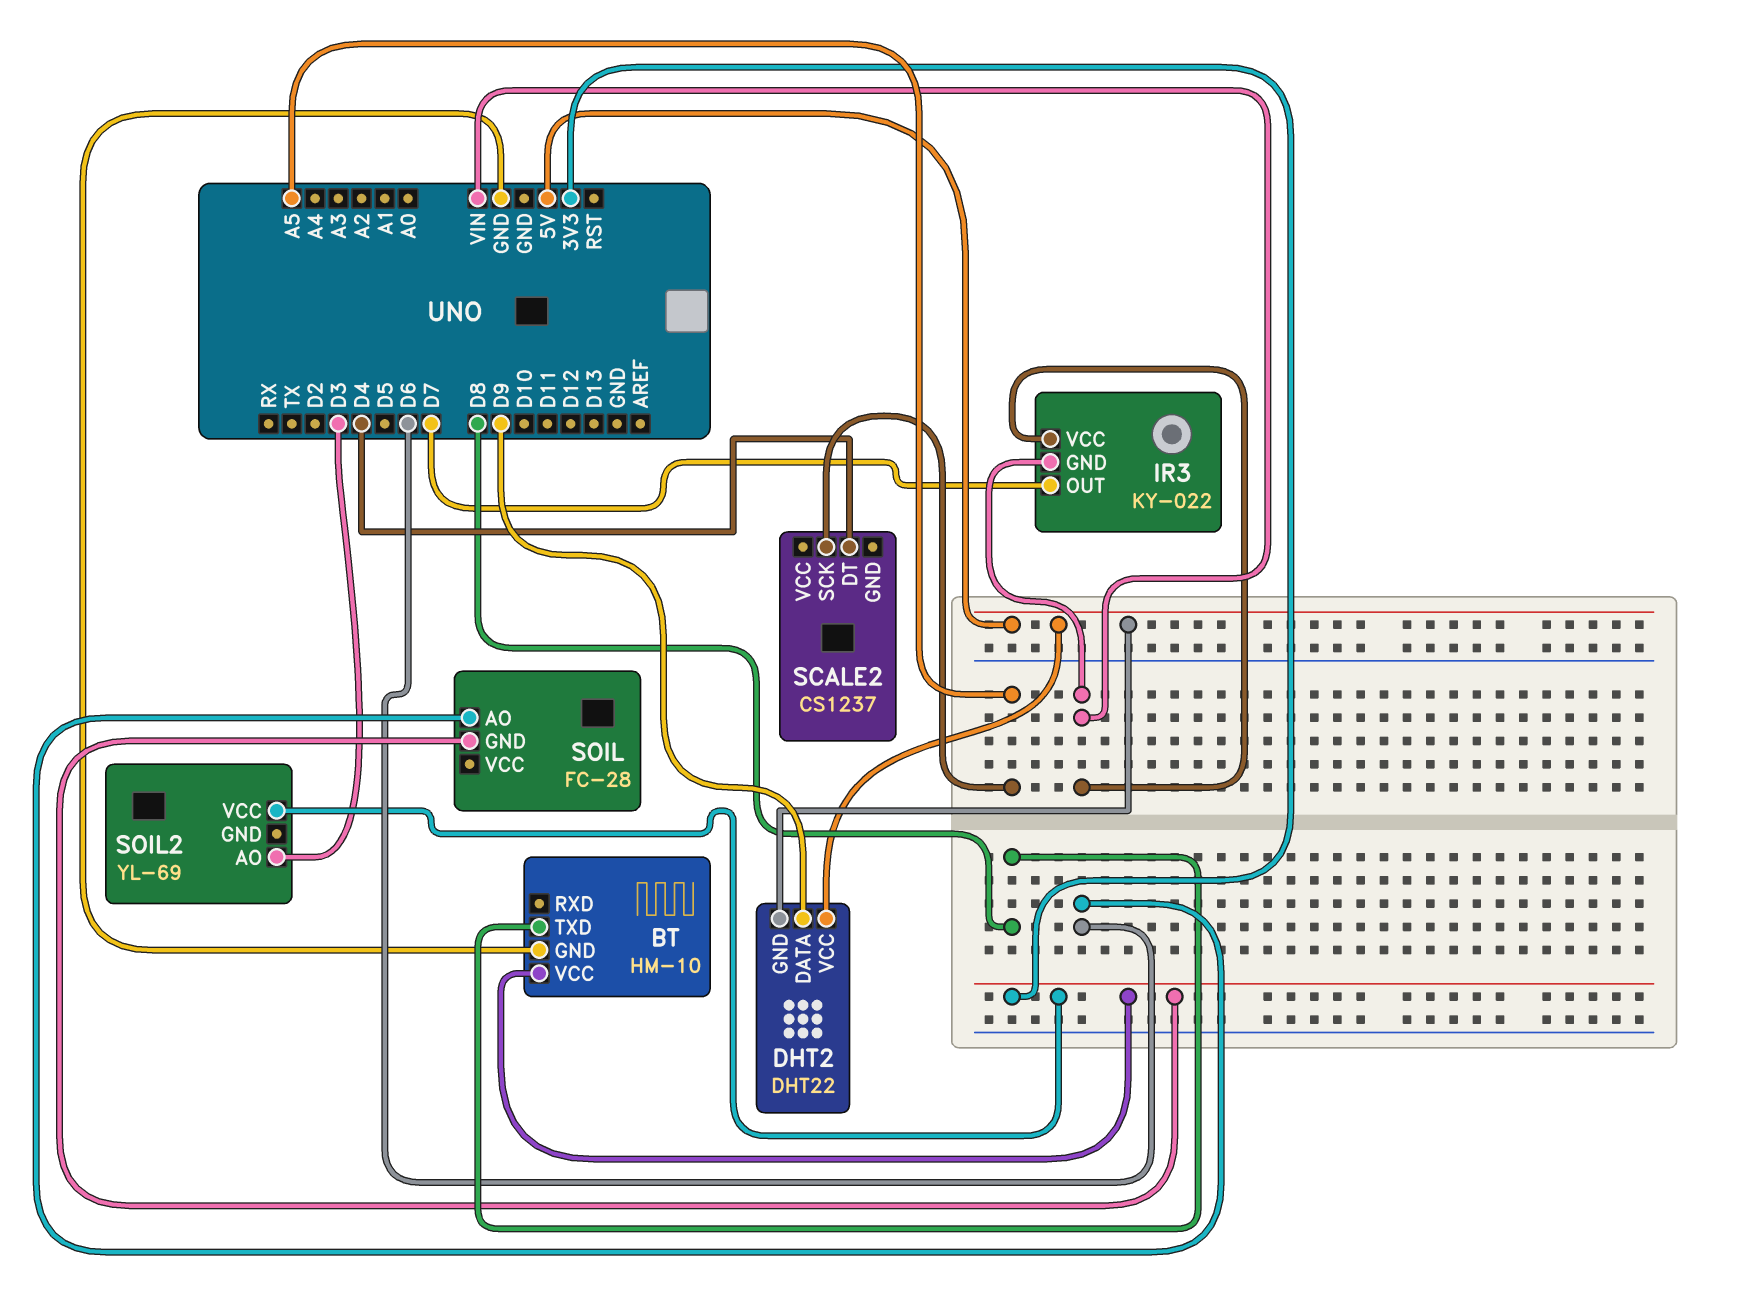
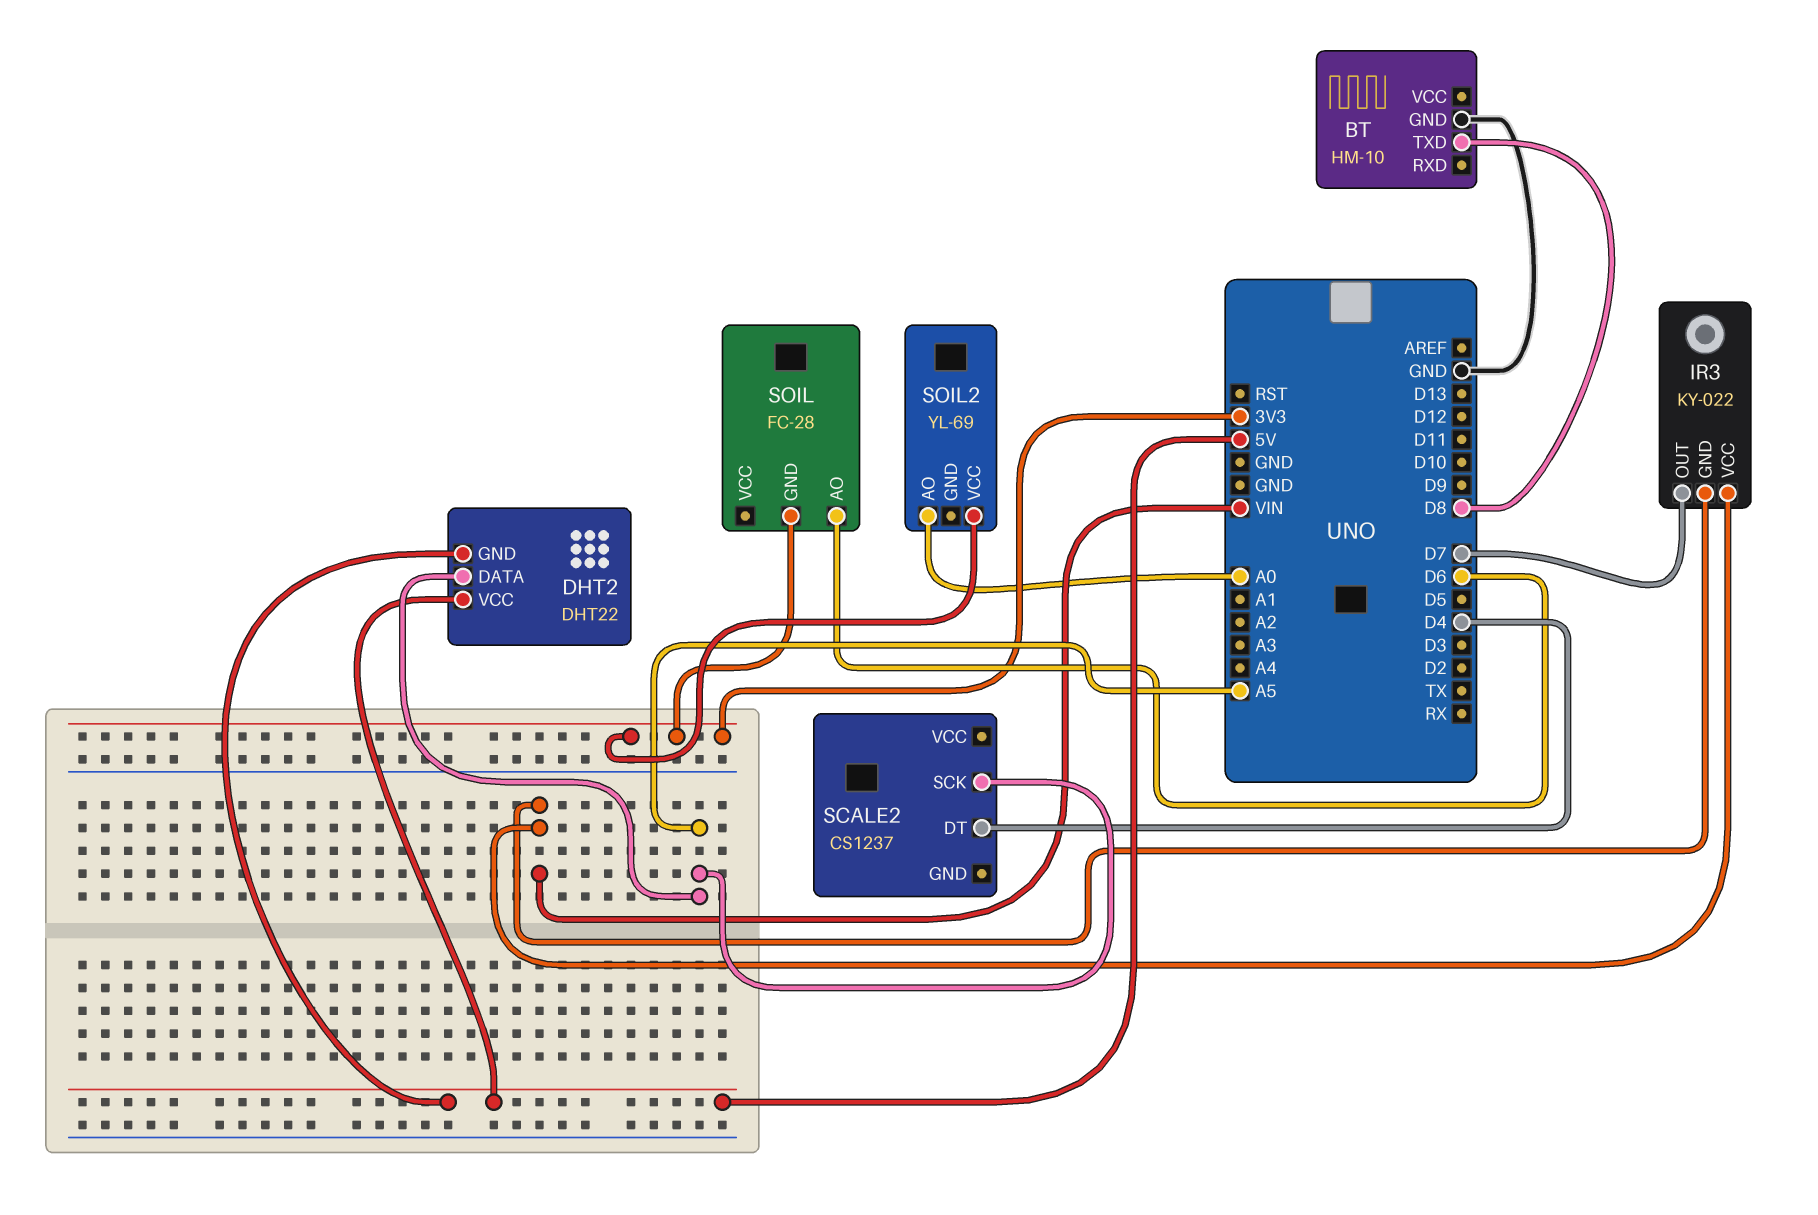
BT pin VCC: 3V3 -> none
DHT2 pin DATA: D9 -> A5
SOIL2 pin AO: D3 -> A0

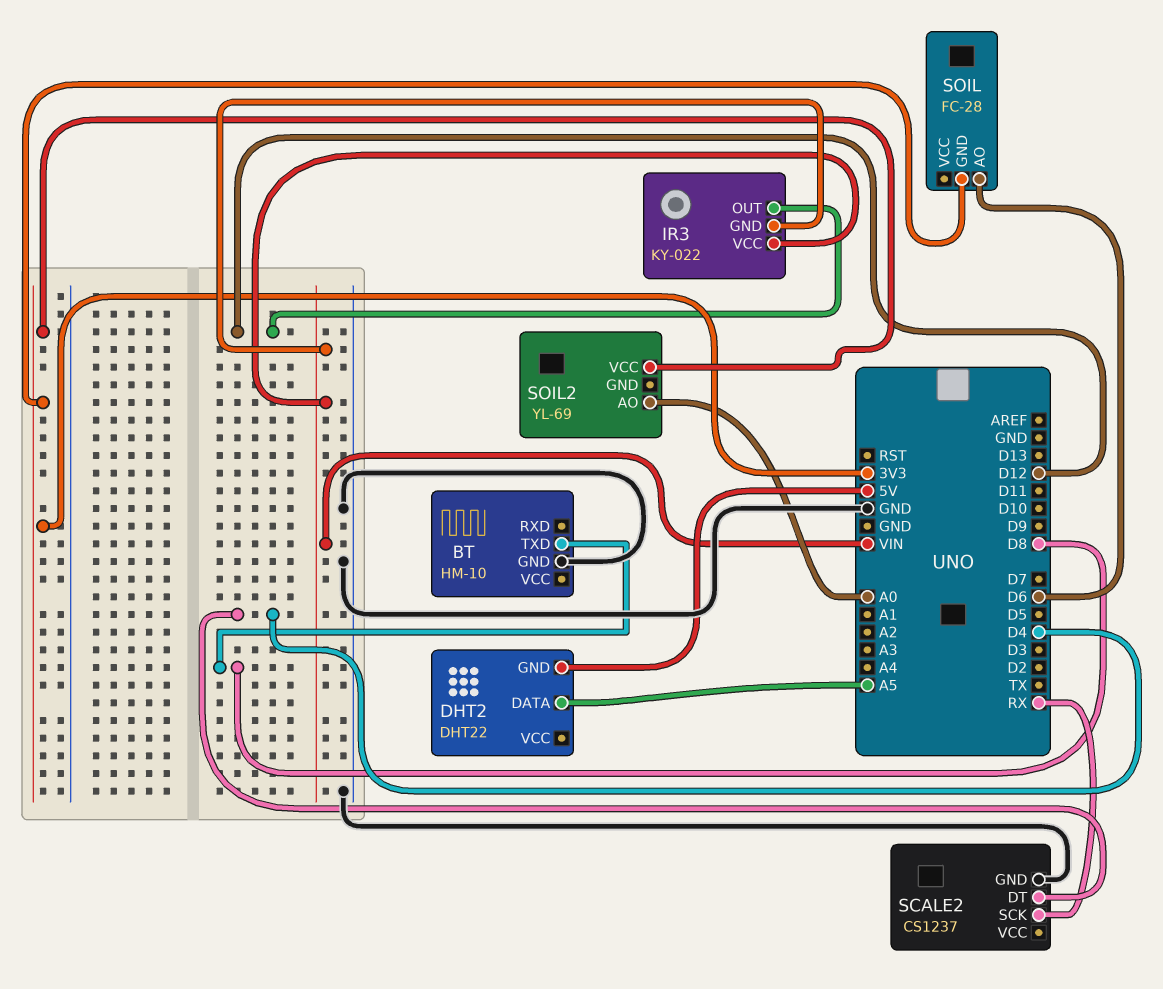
DHT2 pin VCC: 5V -> none
IR3 pin OUT: D7 -> D12
SCALE2 pin GND: none -> GND
SCALE2 pin SCK: A5 -> RX

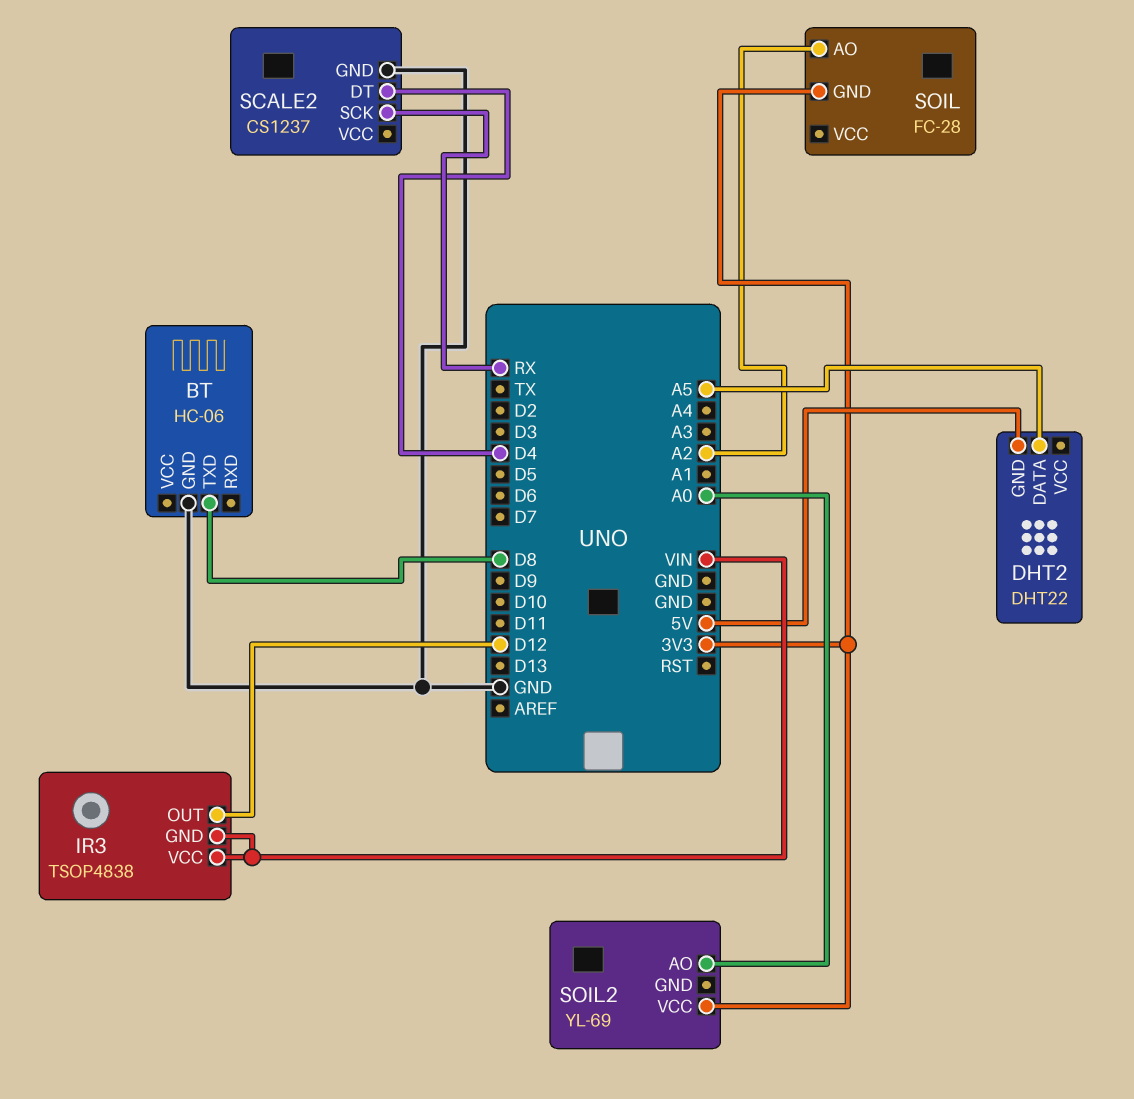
BT: HM-10 -> HC-06
IR3: KY-022 -> TSOP4838
SOIL pin AO: D6 -> A2

